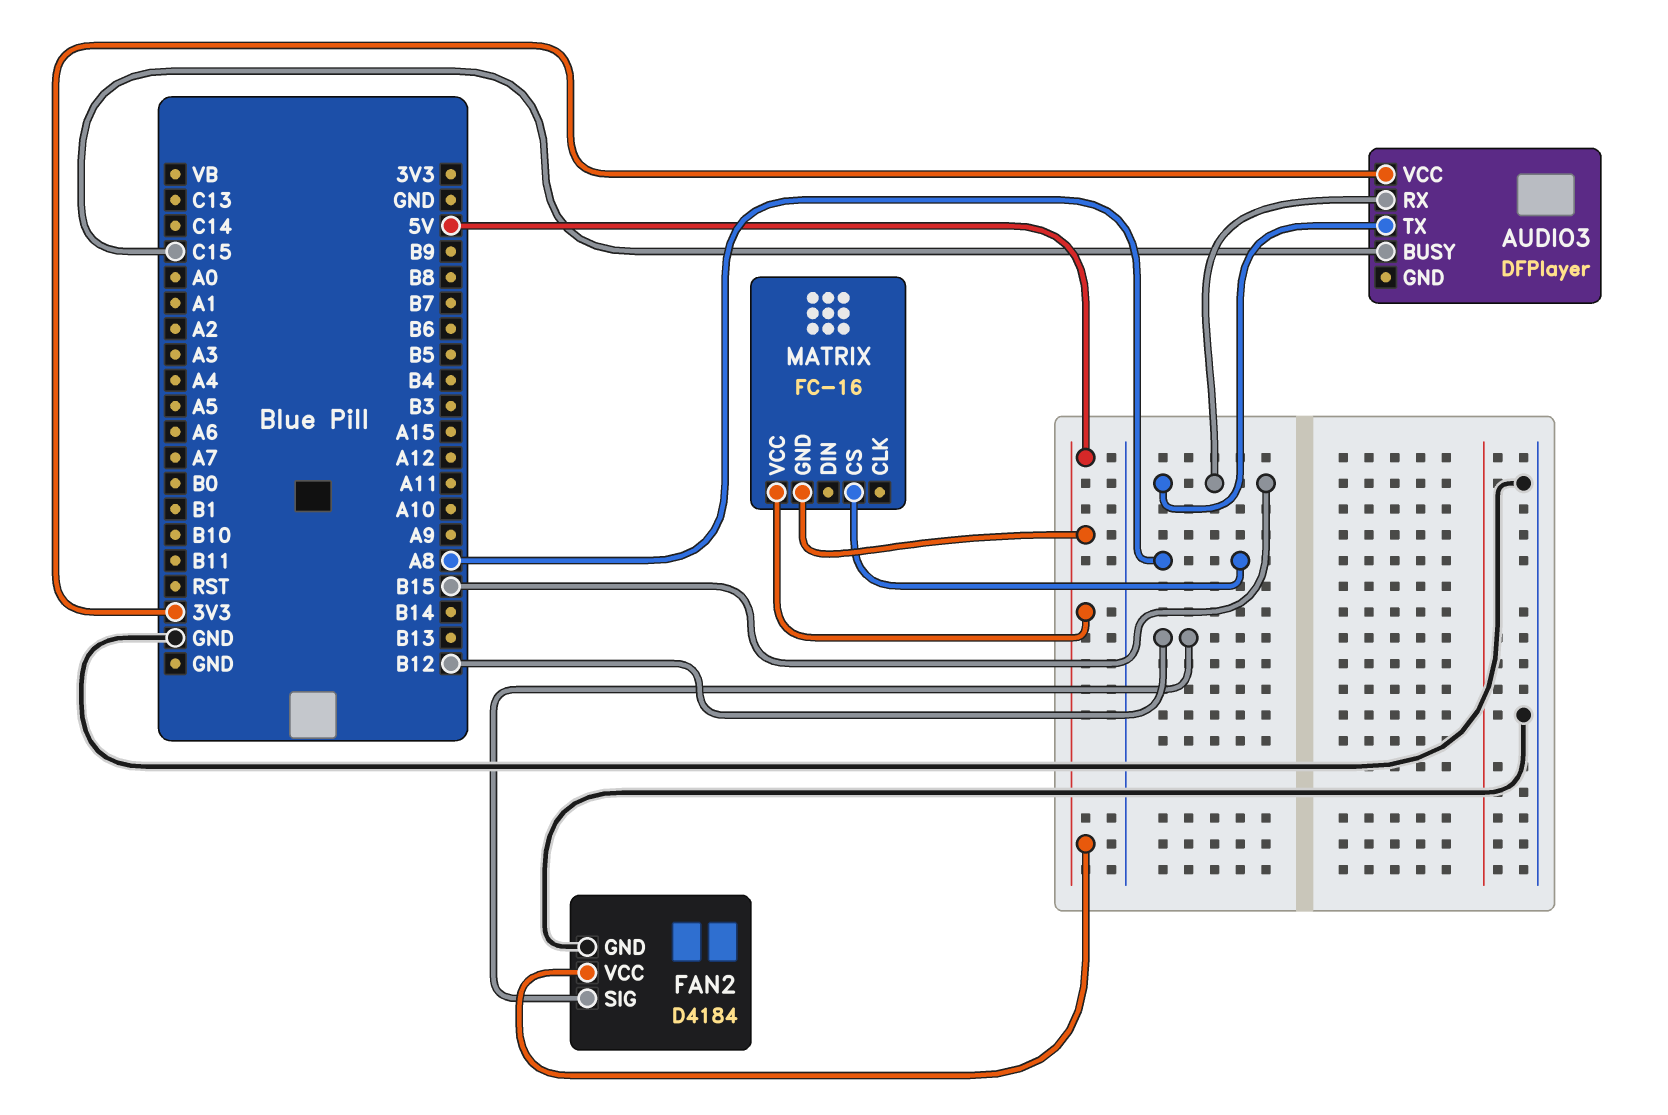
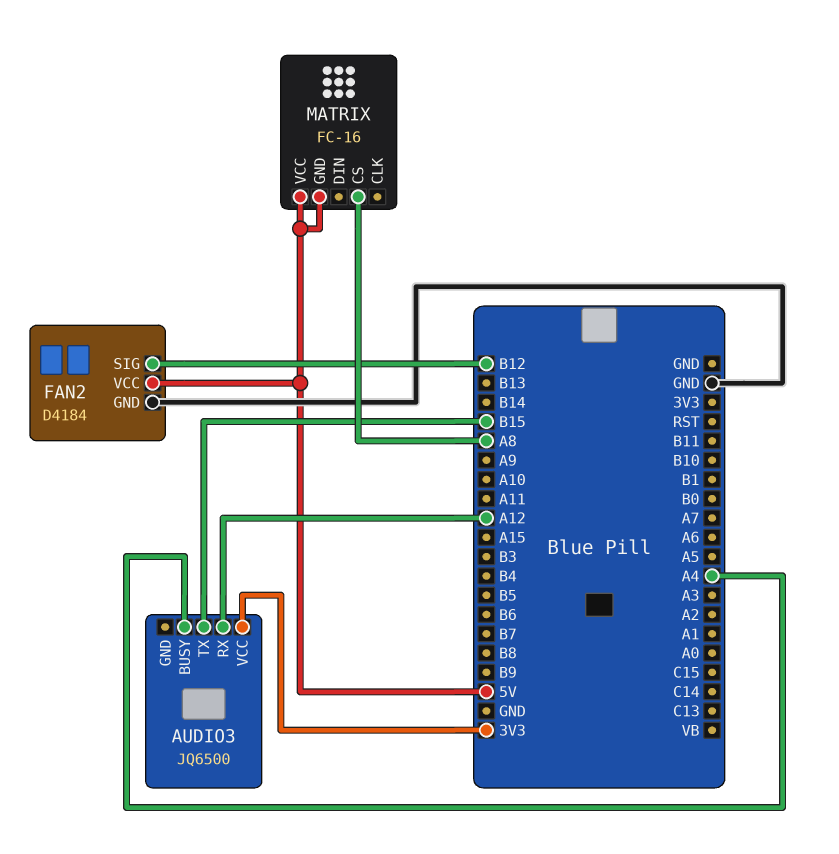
AUDIO3: DFPlayer -> JQ6500
AUDIO3 pin BUSY: C15 -> A4
AUDIO3 pin RX: B15 -> A12

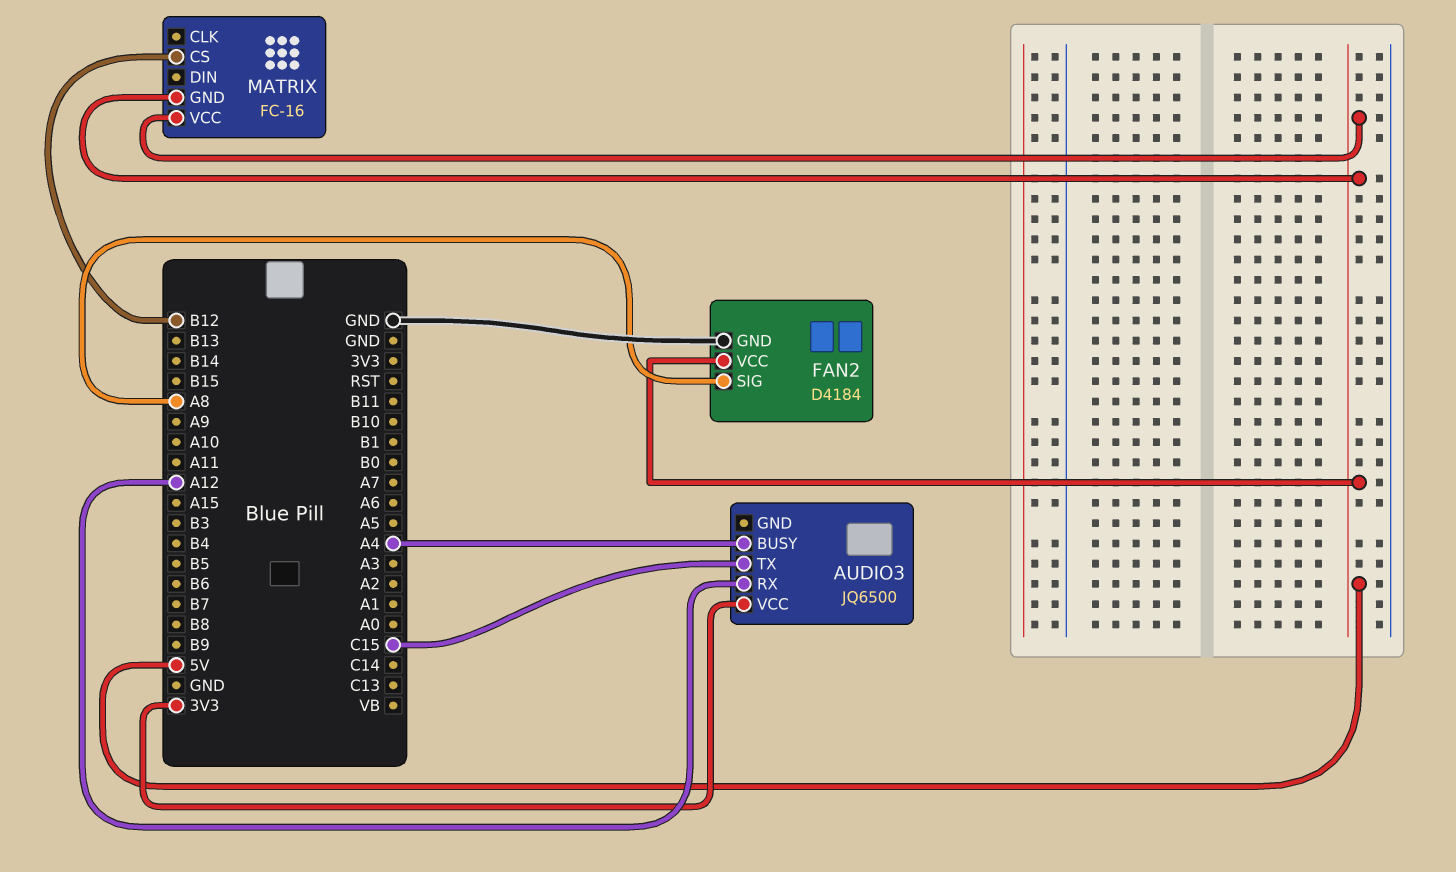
AUDIO3 pin TX: B15 -> C15
FAN2 pin SIG: B12 -> A8
MATRIX pin CS: A8 -> B12

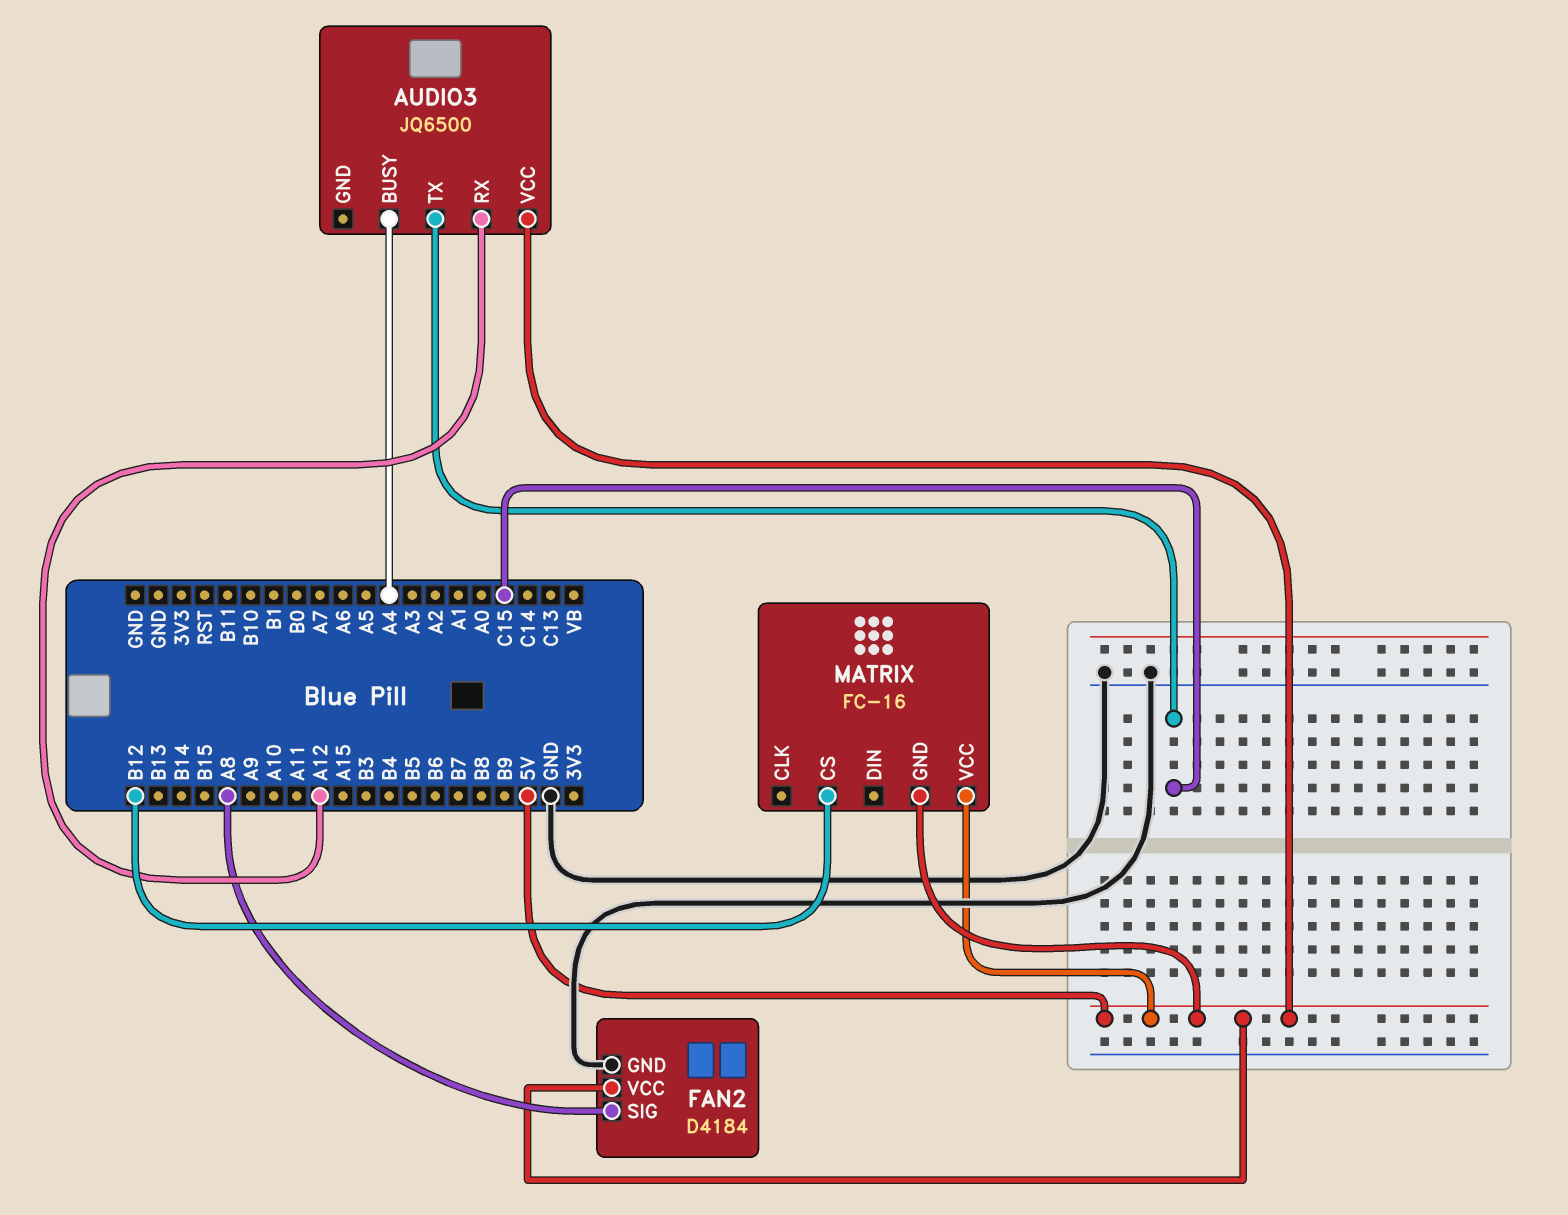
AUDIO3 pin VCC: 3V3 -> 5V

